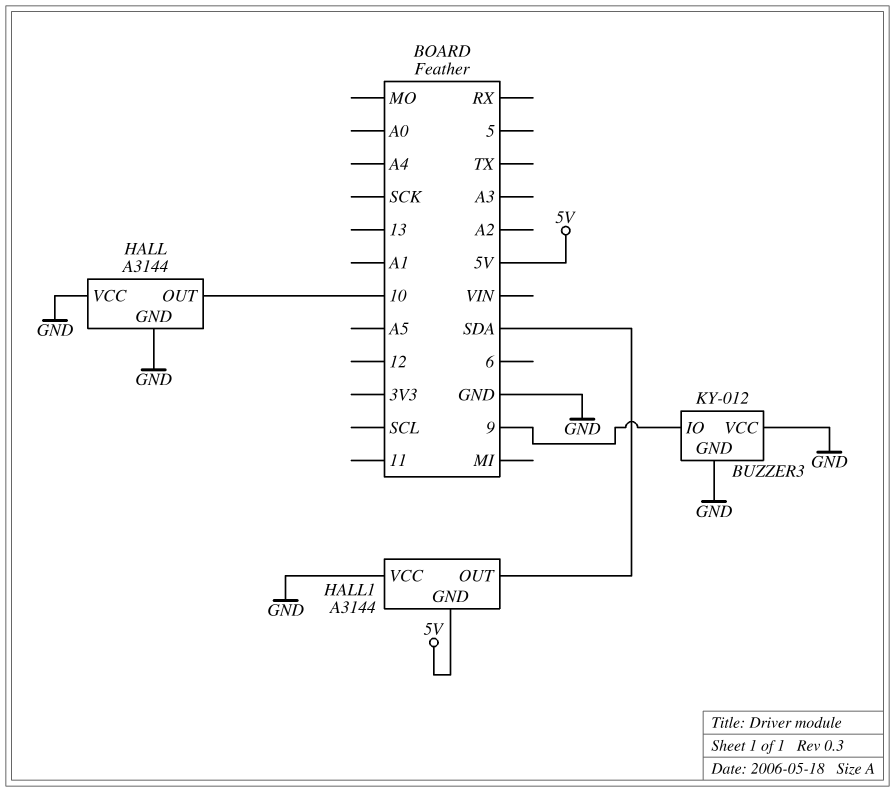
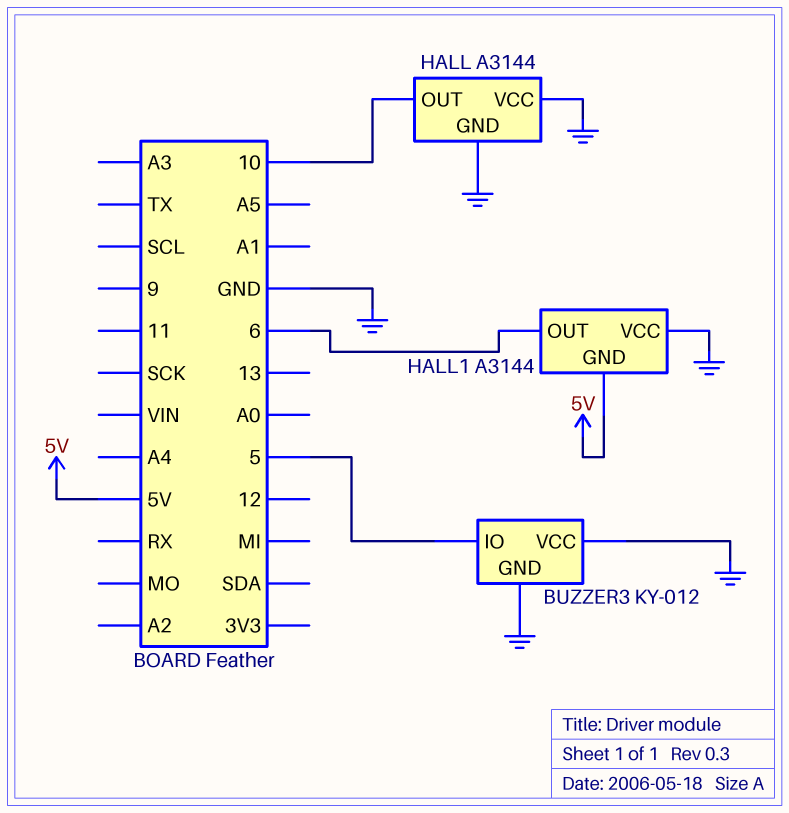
BUZZER3 pin IO: 9 -> 5
HALL1 pin OUT: SDA -> 6

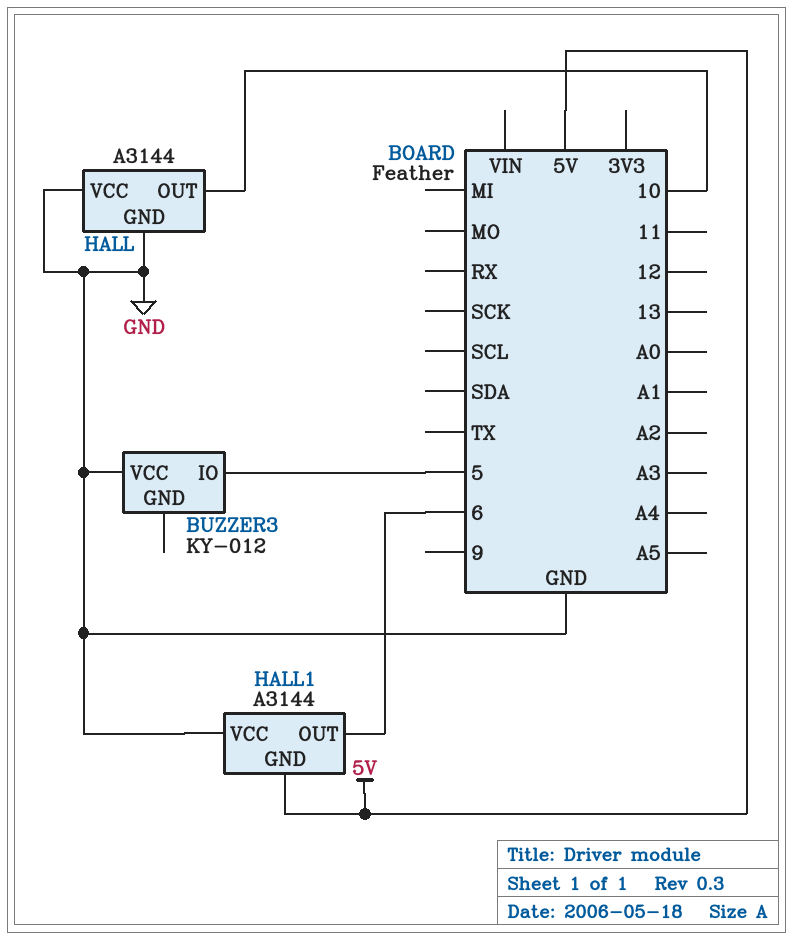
BUZZER3 pin GND: GND -> none

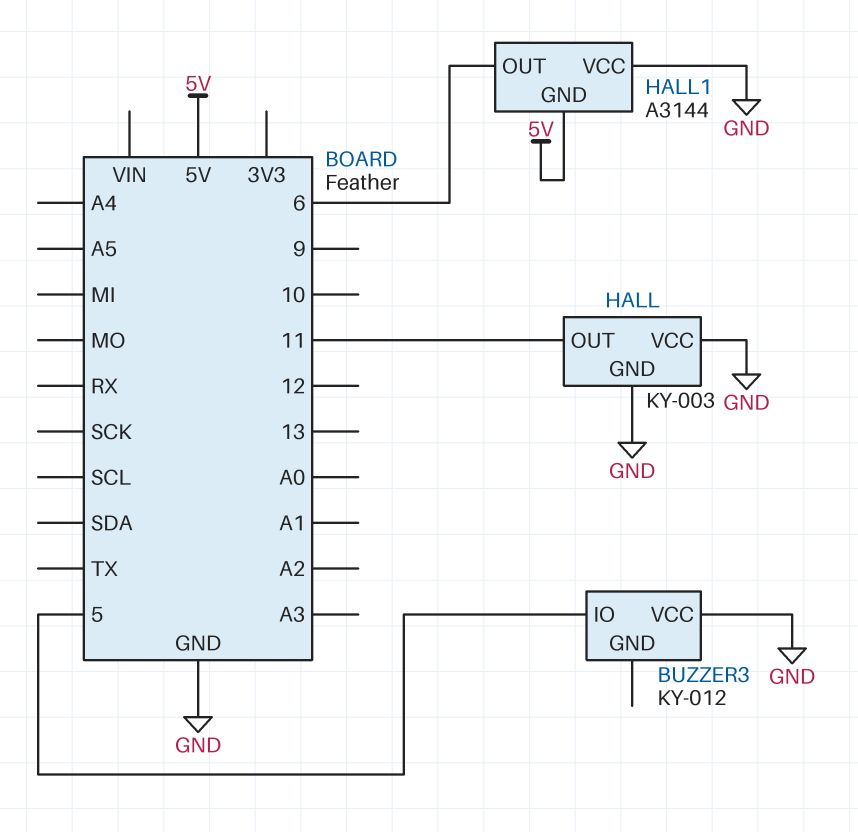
HALL: A3144 -> KY-003
HALL pin OUT: 10 -> 11

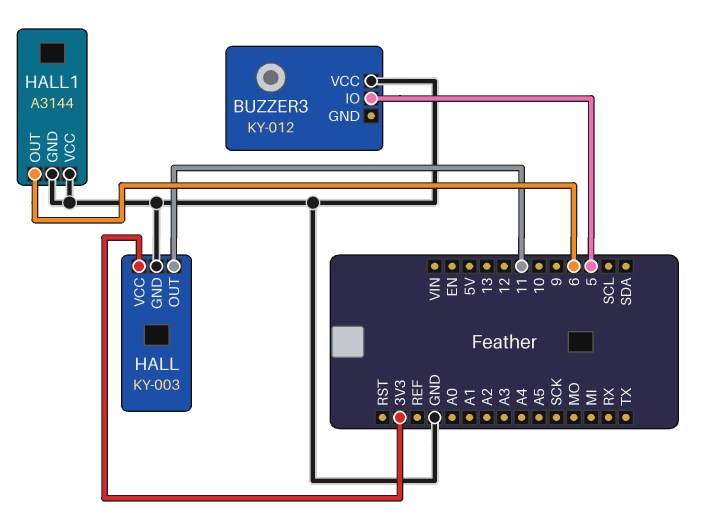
HALL pin VCC: GND -> 3V3
HALL1 pin GND: 5V -> GND

